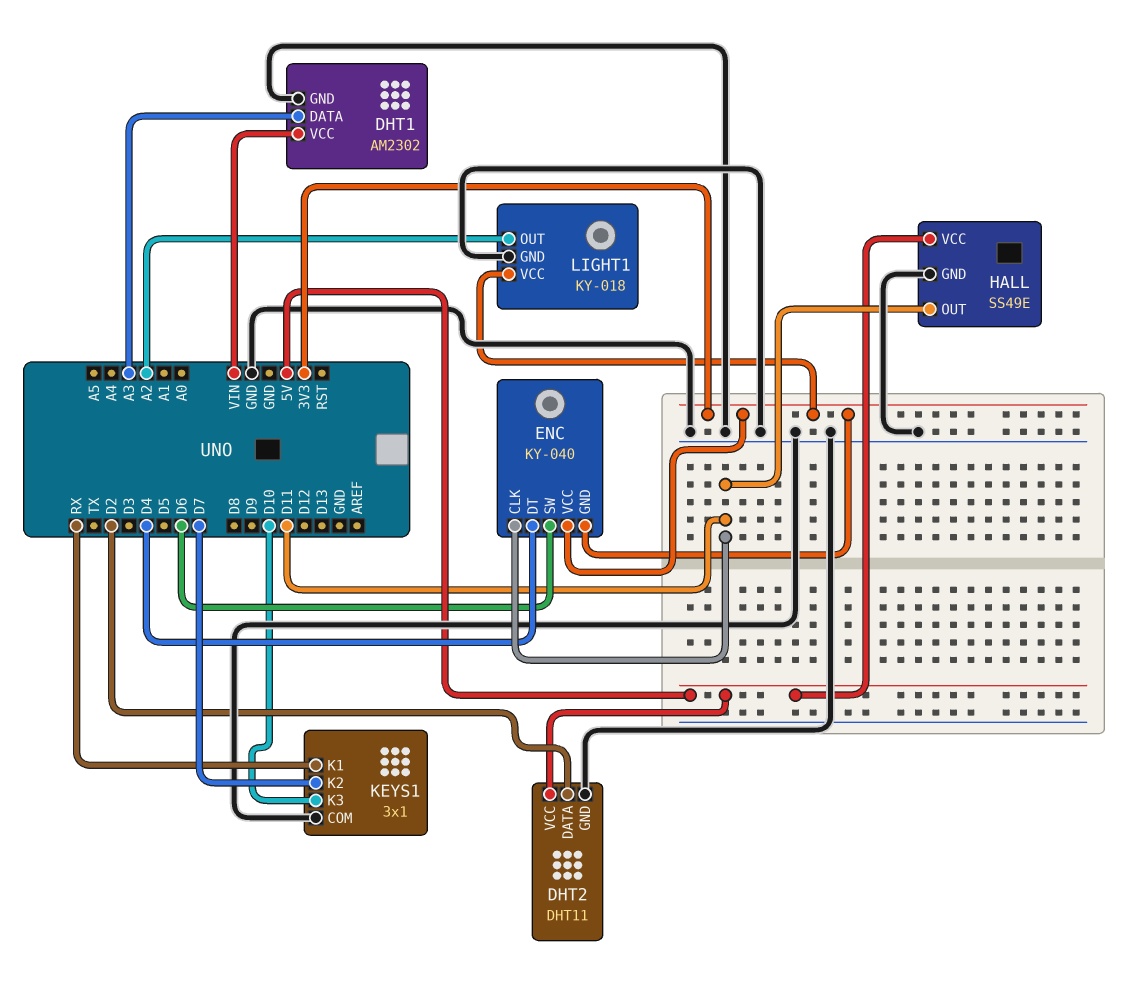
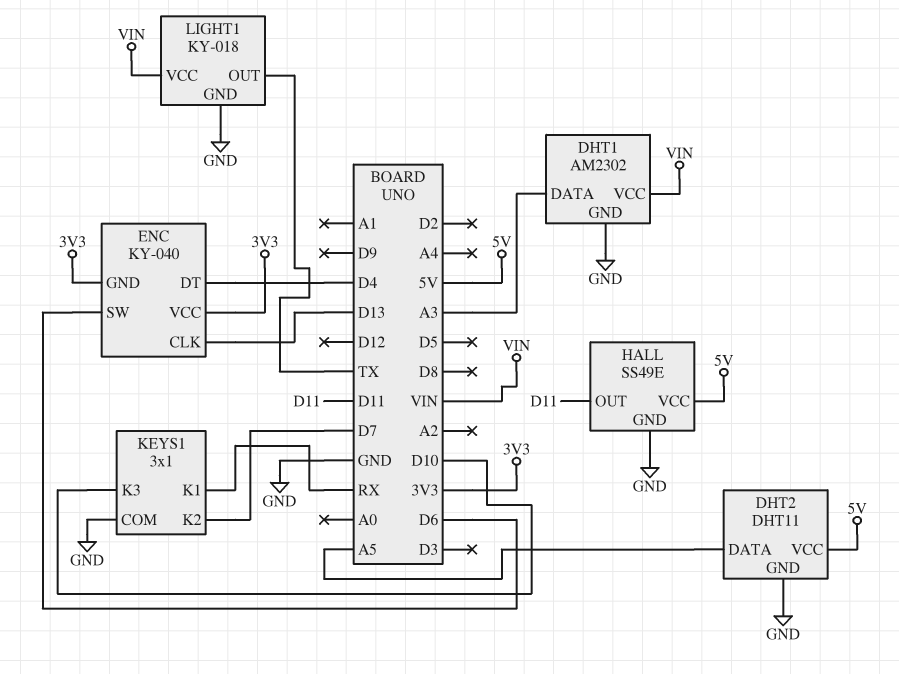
DHT2 pin DATA: D2 -> A5
ENC pin CLK: D11 -> D13
LIGHT1 pin OUT: A2 -> TX
LIGHT1 pin VCC: 3V3 -> VIN

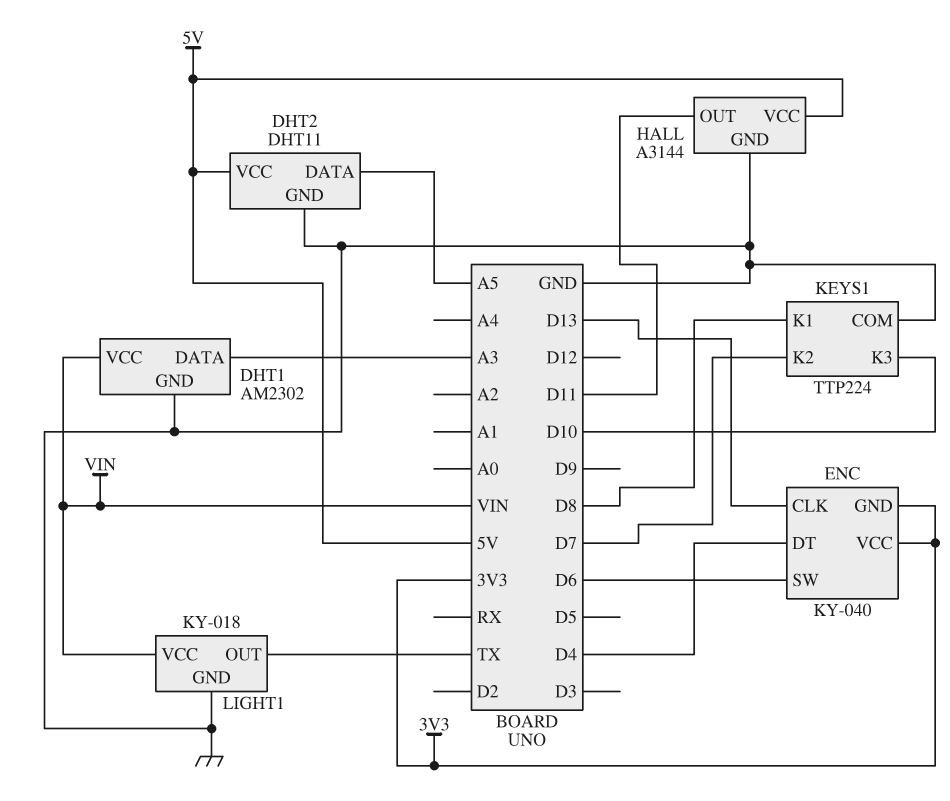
HALL: SS49E -> A3144
KEYS1: 3x1 -> TTP224
KEYS1 pin K1: RX -> D8

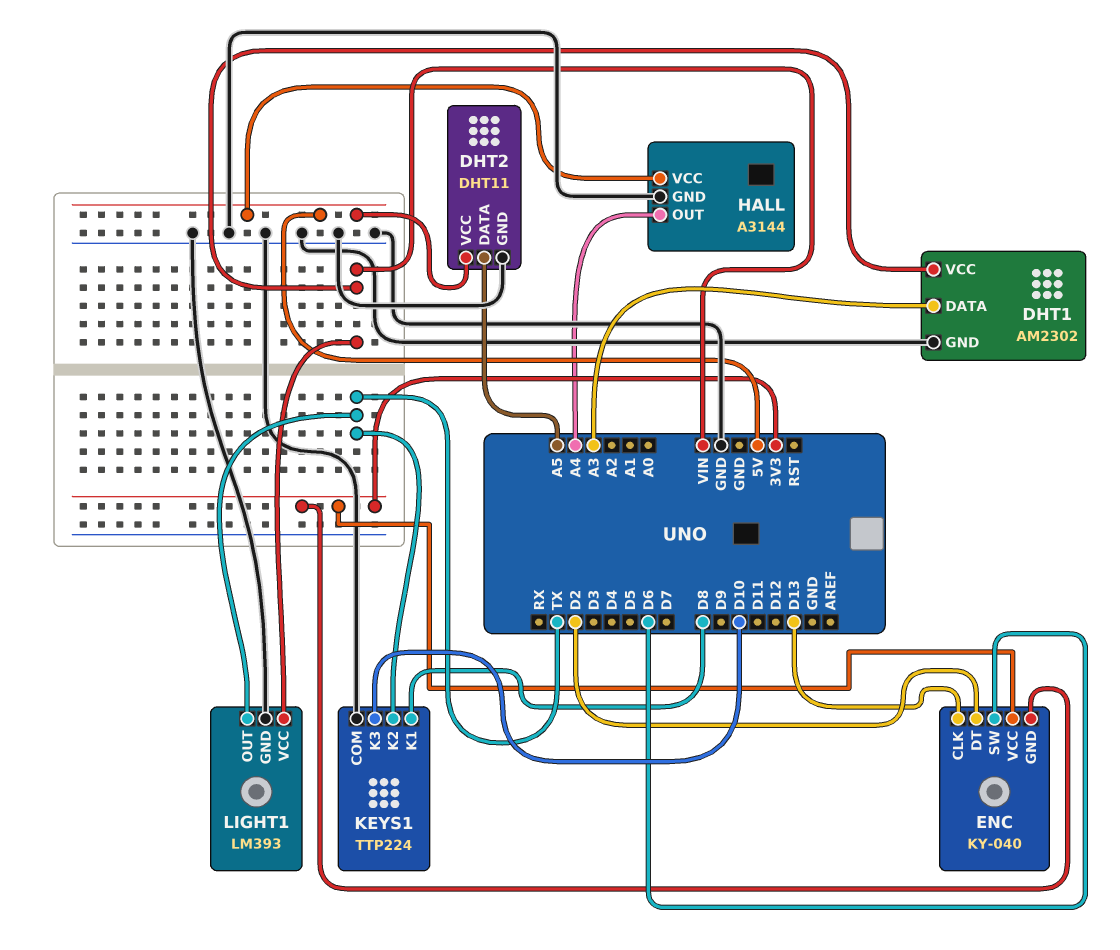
ENC pin DT: D4 -> D2
HALL pin OUT: D11 -> A4
KEYS1 pin K2: D7 -> TX
LIGHT1: KY-018 -> LM393

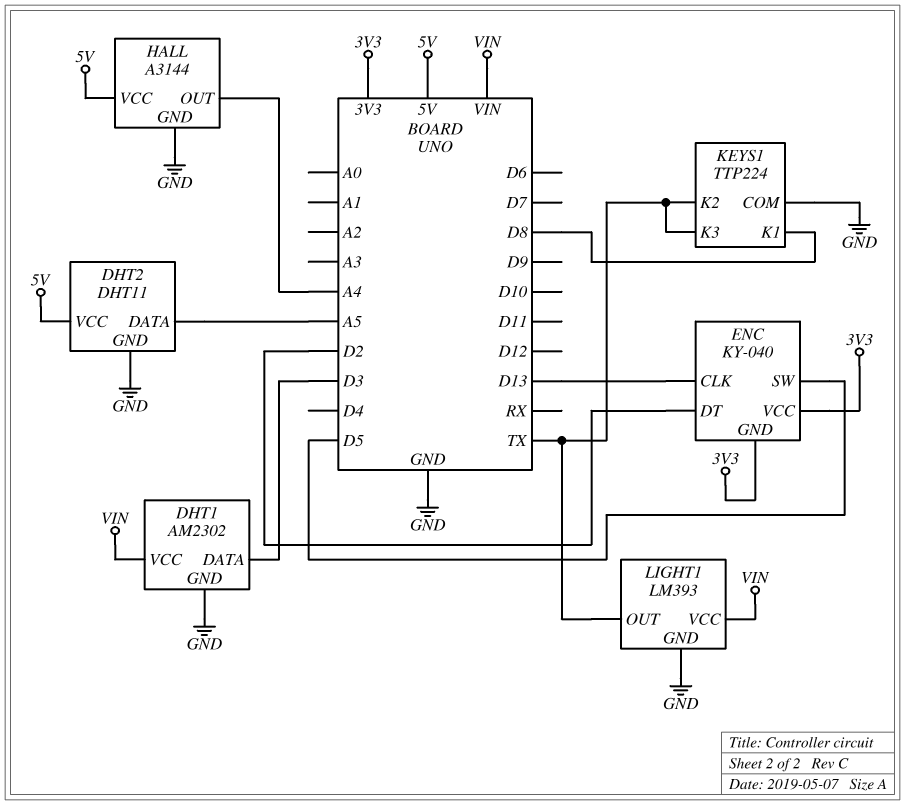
DHT1 pin DATA: A3 -> D3
ENC pin SW: D6 -> D5
KEYS1 pin K3: D10 -> TX

